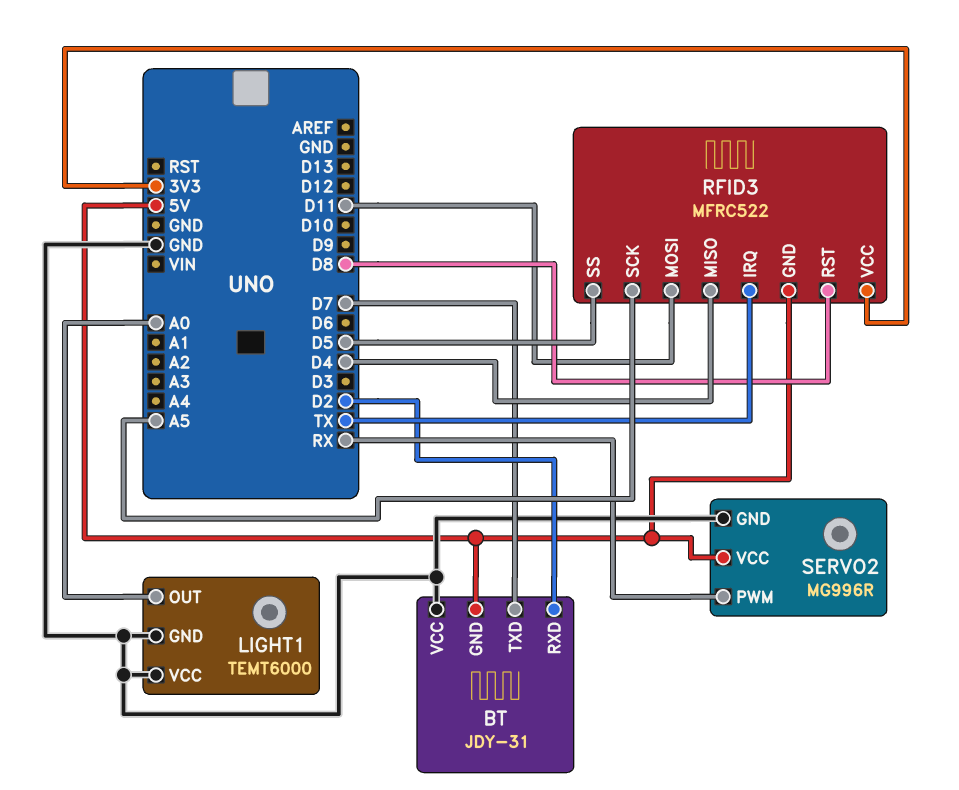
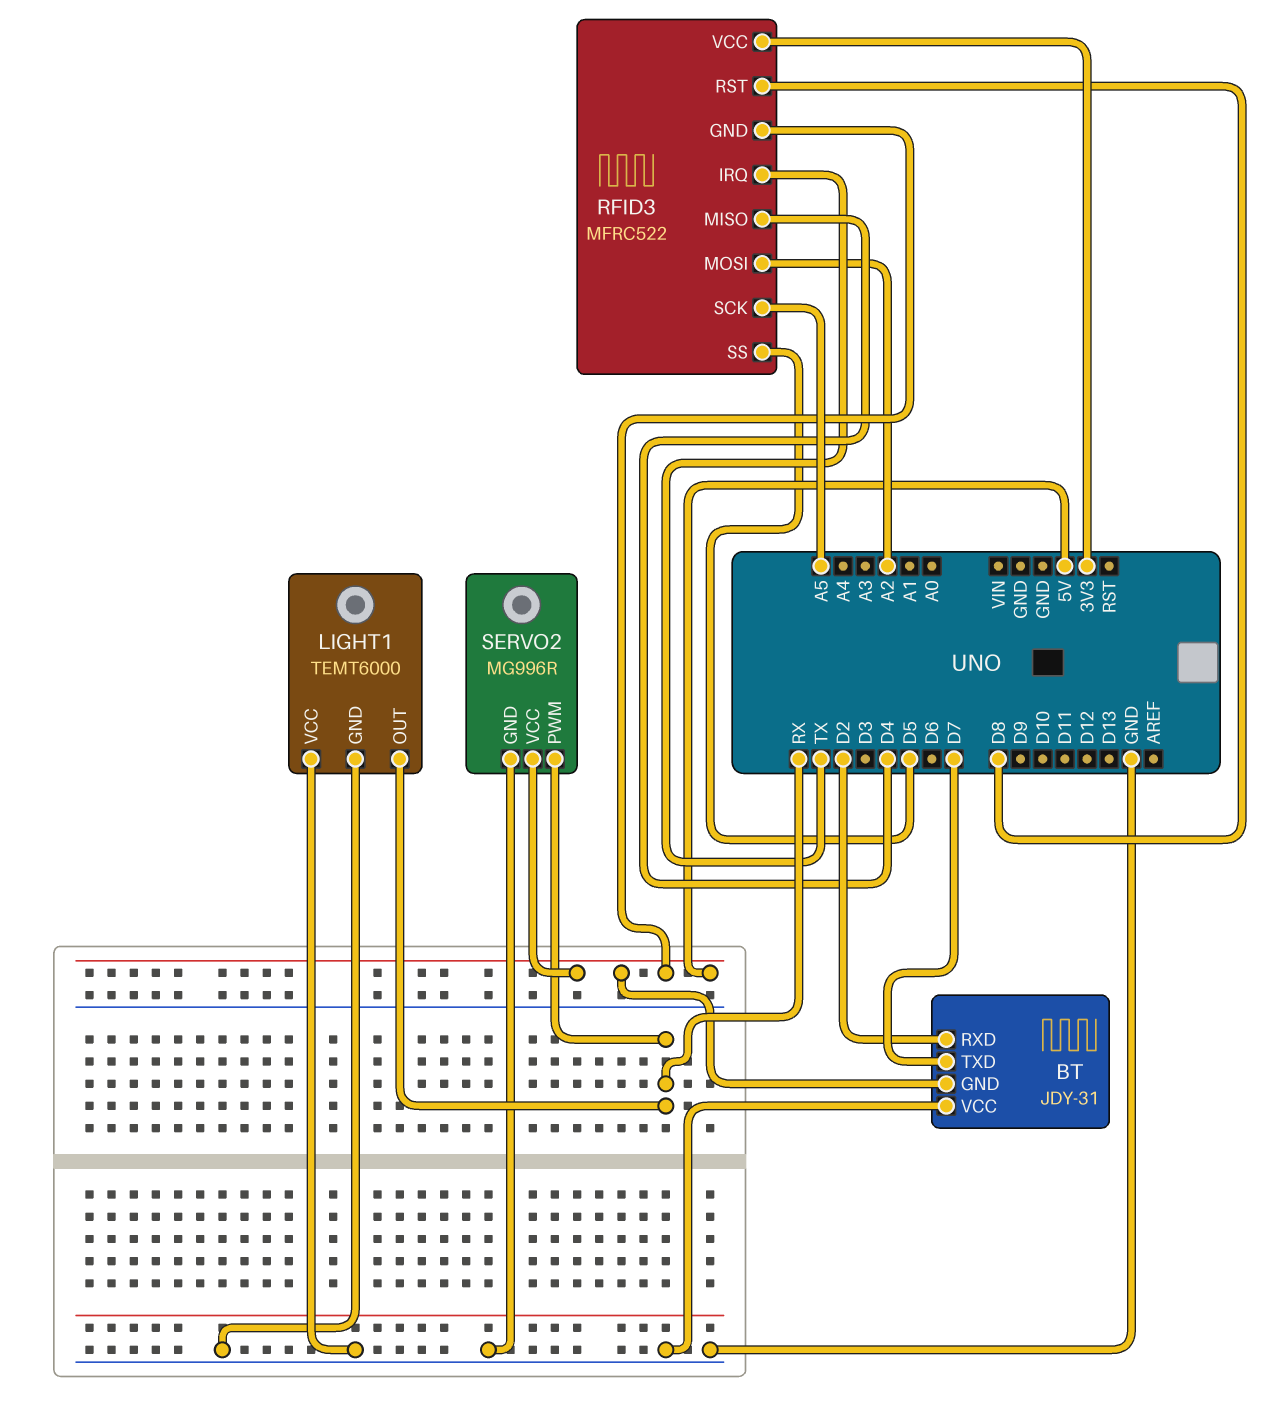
LIGHT1 pin OUT: A0 -> RX
RFID3 pin MOSI: D11 -> A2

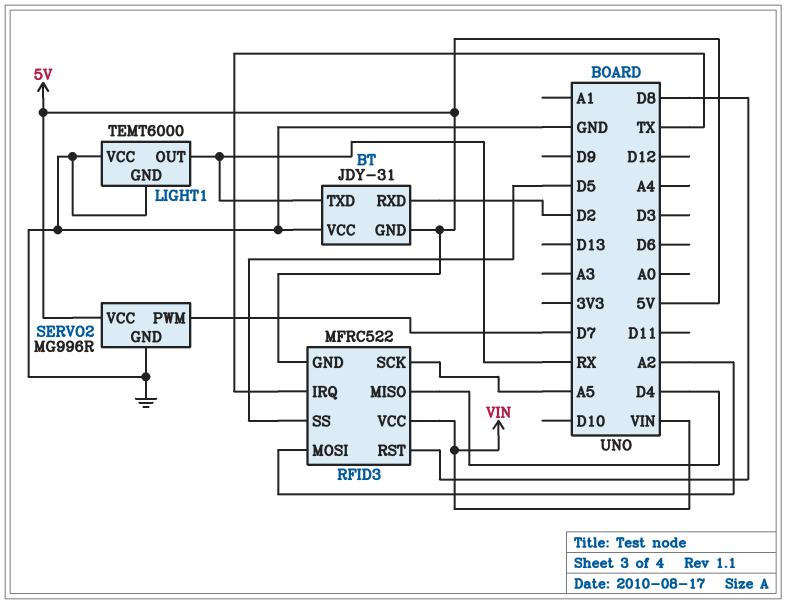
BT pin TXD: D7 -> RX
RFID3 pin VCC: 3V3 -> VIN
SERVO2 pin PWM: RX -> D7

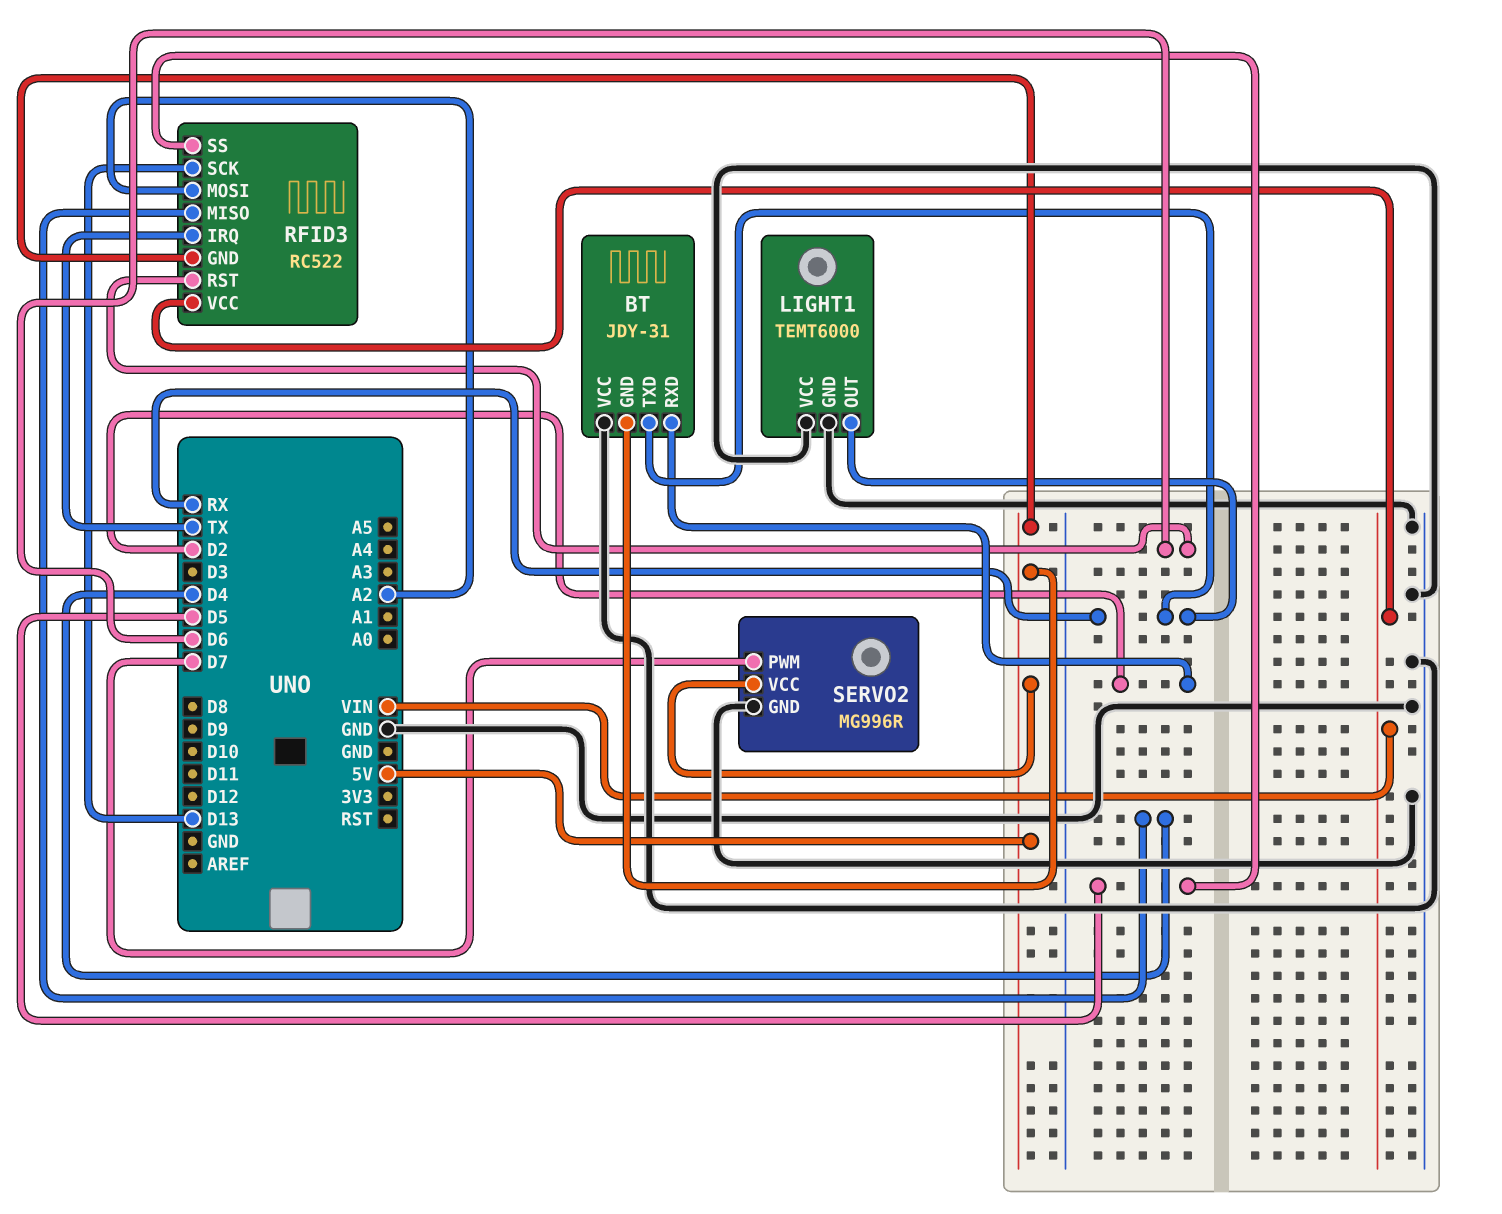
RFID3: MFRC522 -> RC522
RFID3 pin RST: D8 -> D6
RFID3 pin SCK: A5 -> D13

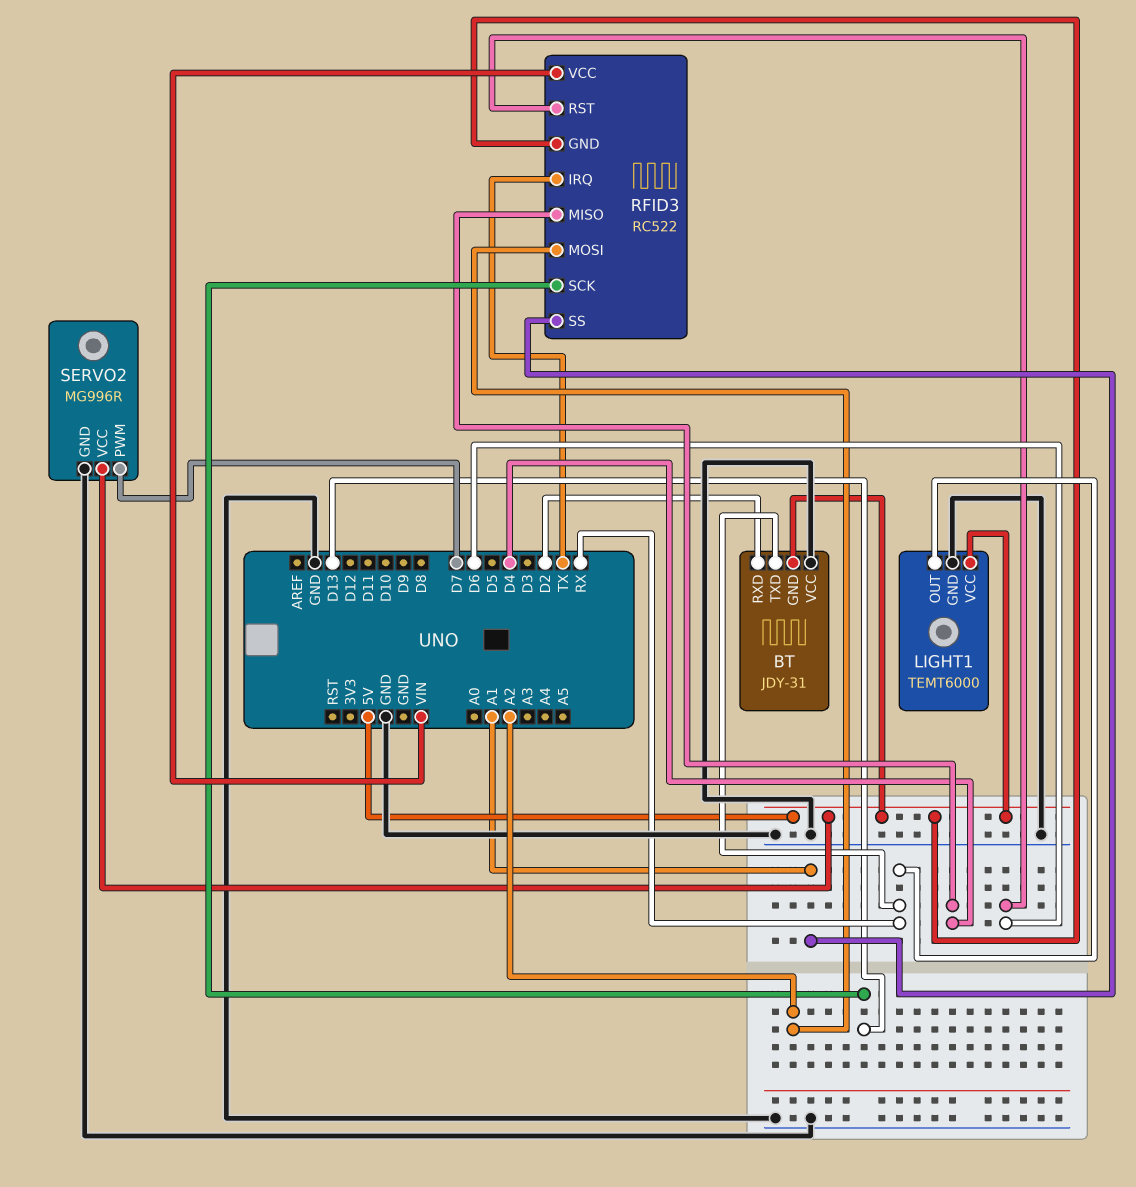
LIGHT1 pin VCC: GND -> 5V
RFID3 pin SS: D5 -> A1

